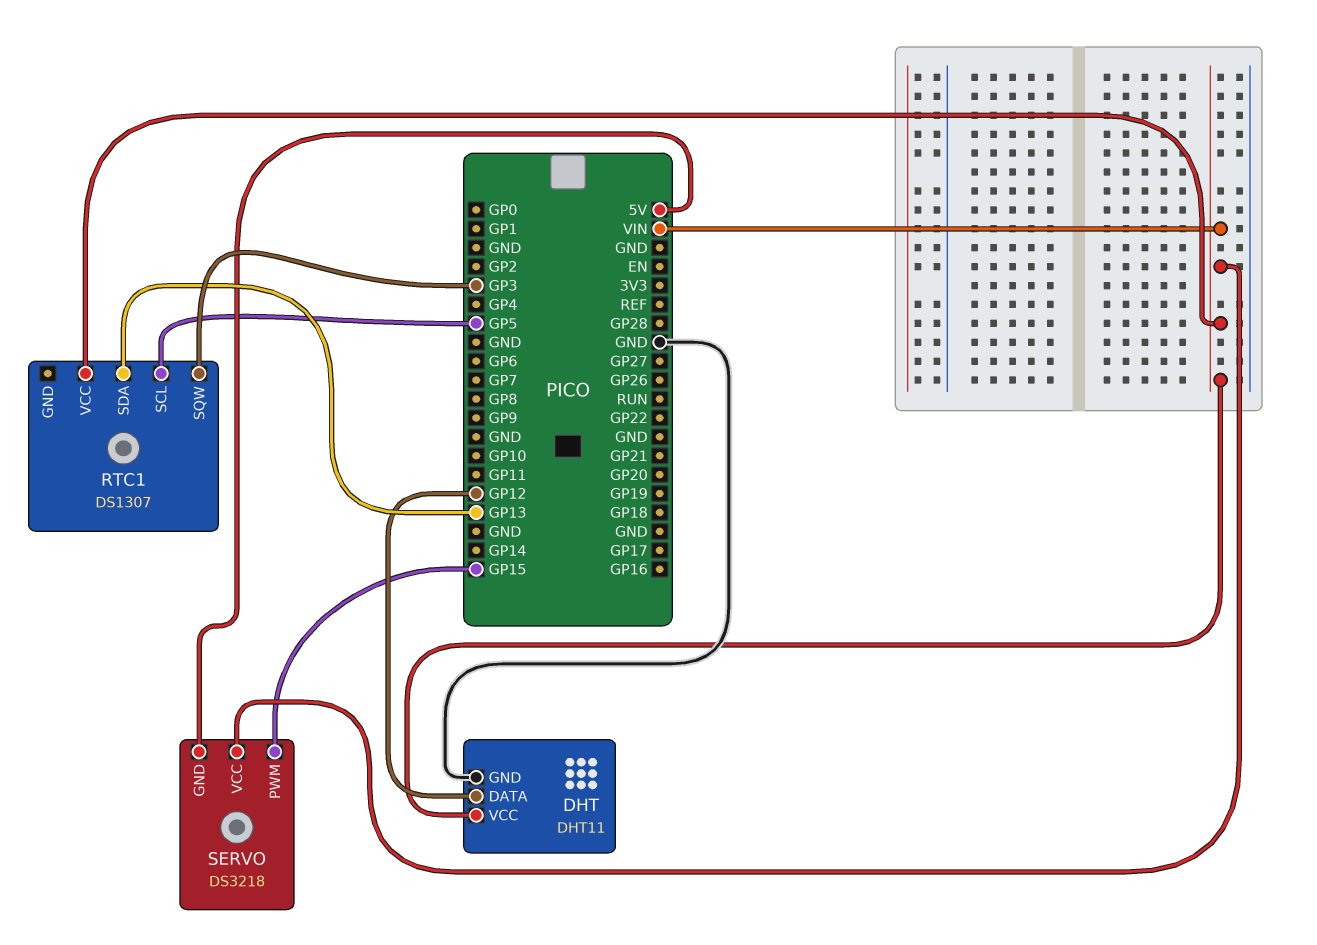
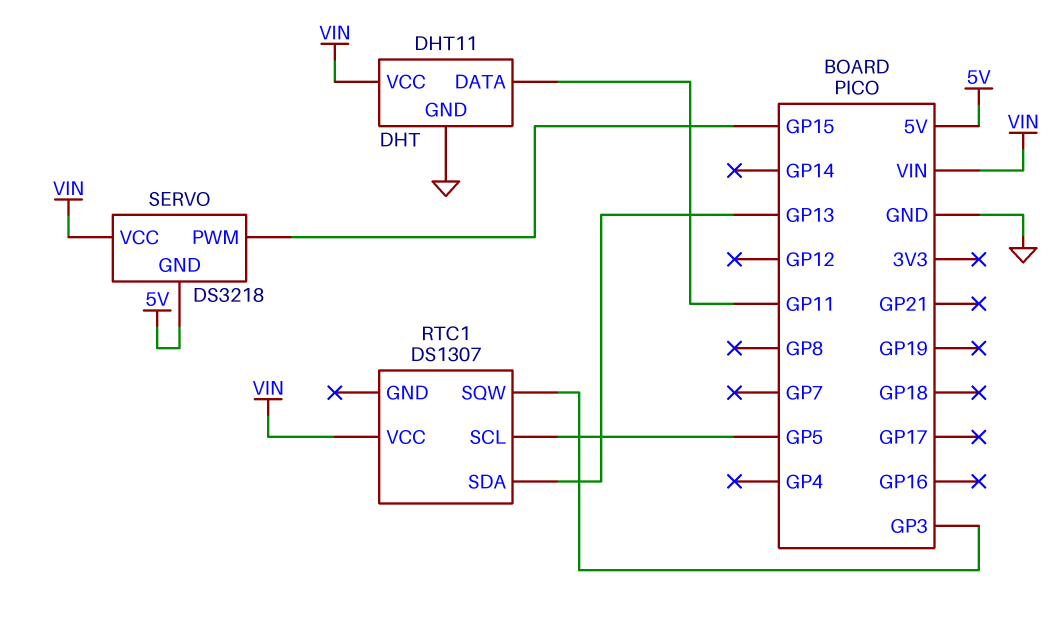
DHT pin DATA: GP12 -> GP11

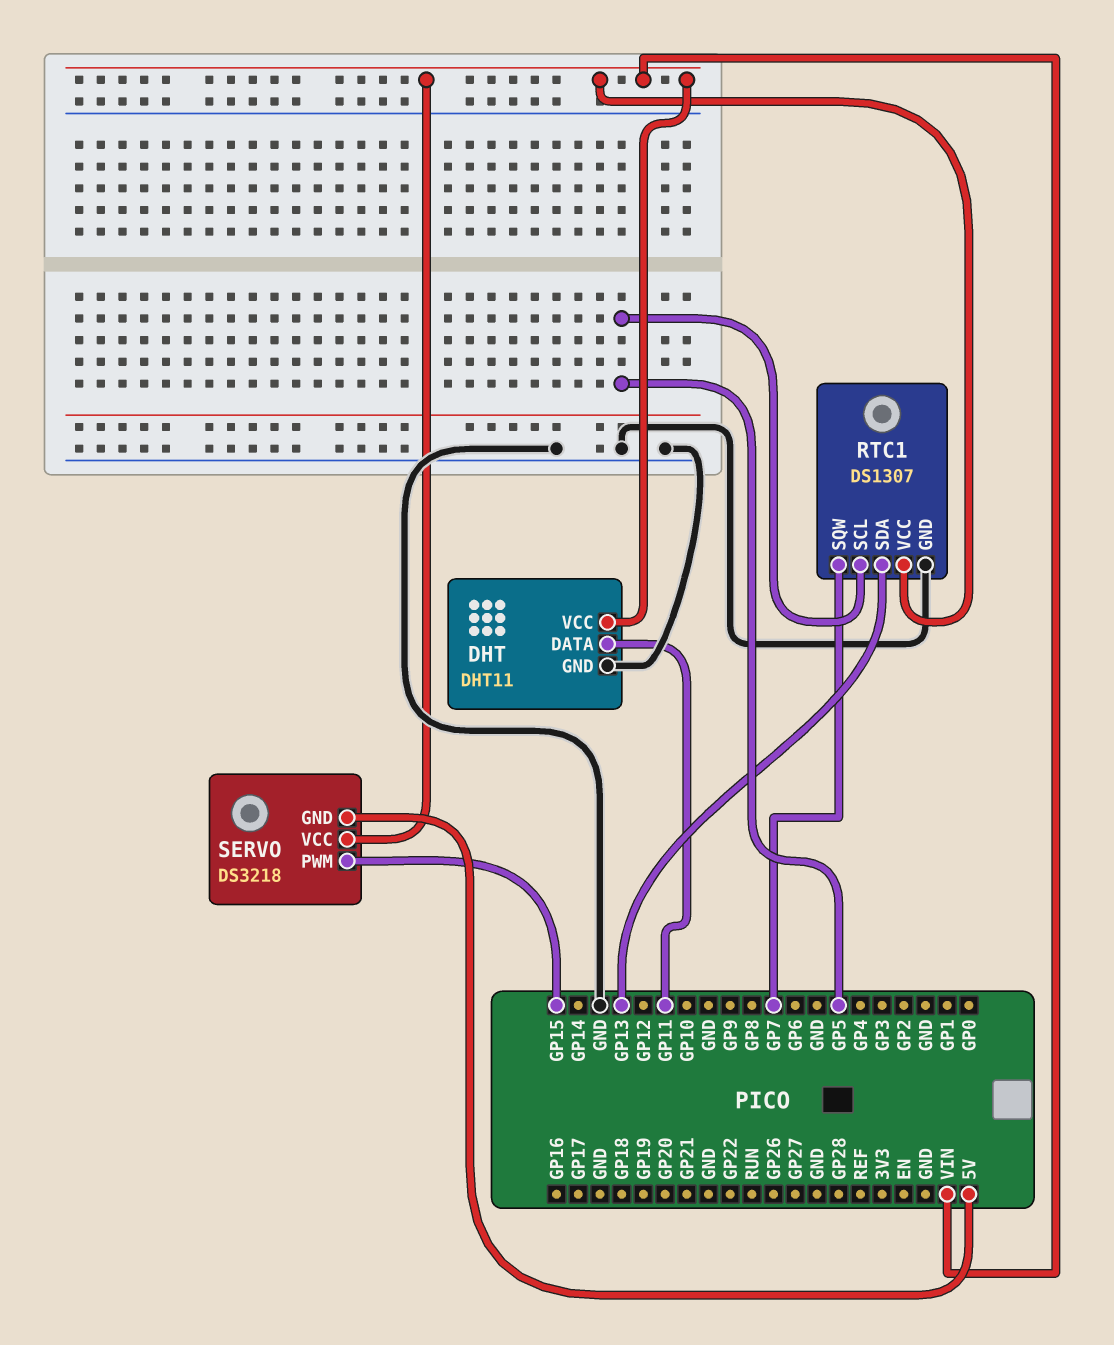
RTC1 pin GND: none -> GND
RTC1 pin SQW: GP3 -> GP7

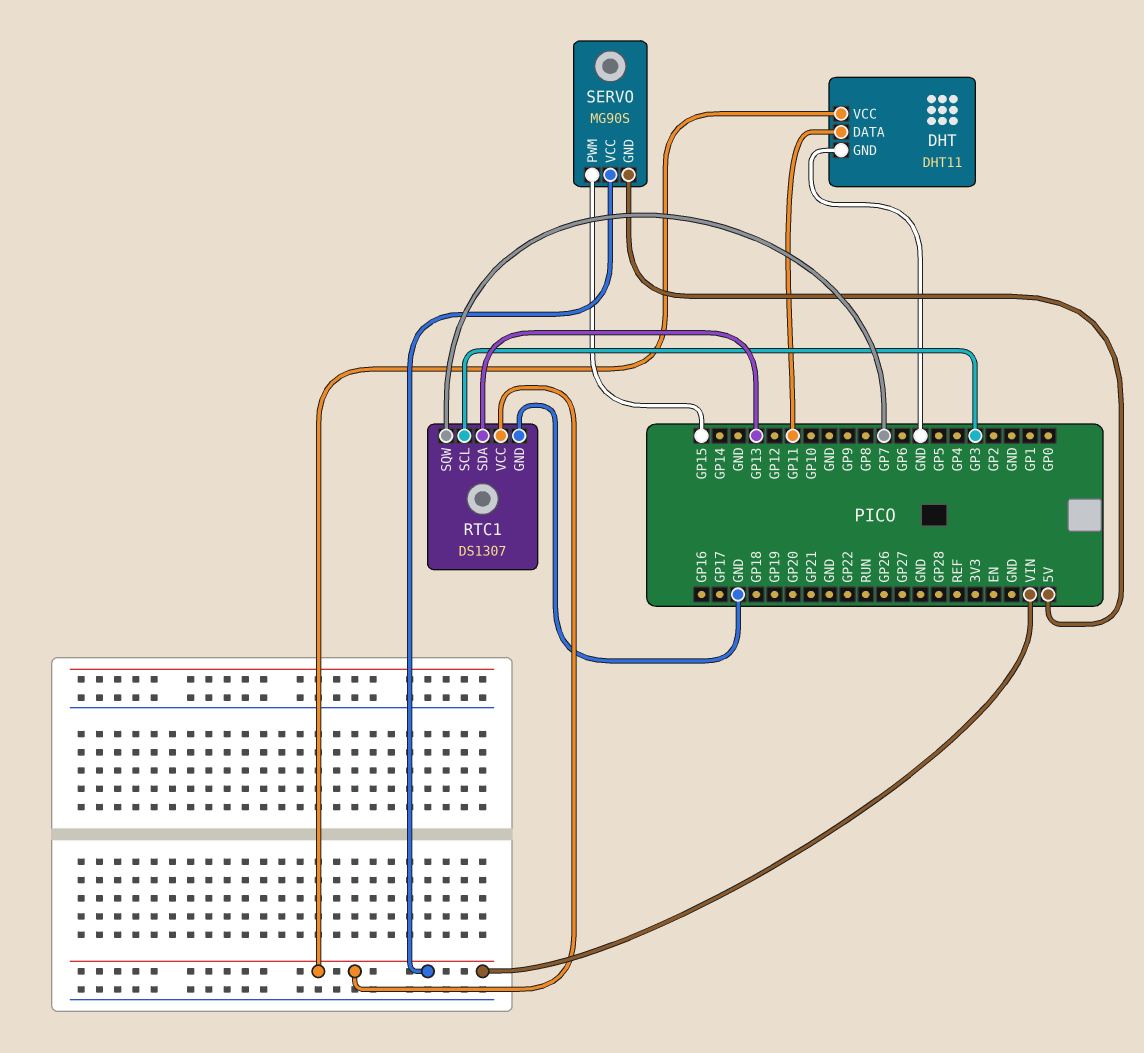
RTC1 pin SCL: GP5 -> GP3
SERVO: DS3218 -> MG90S

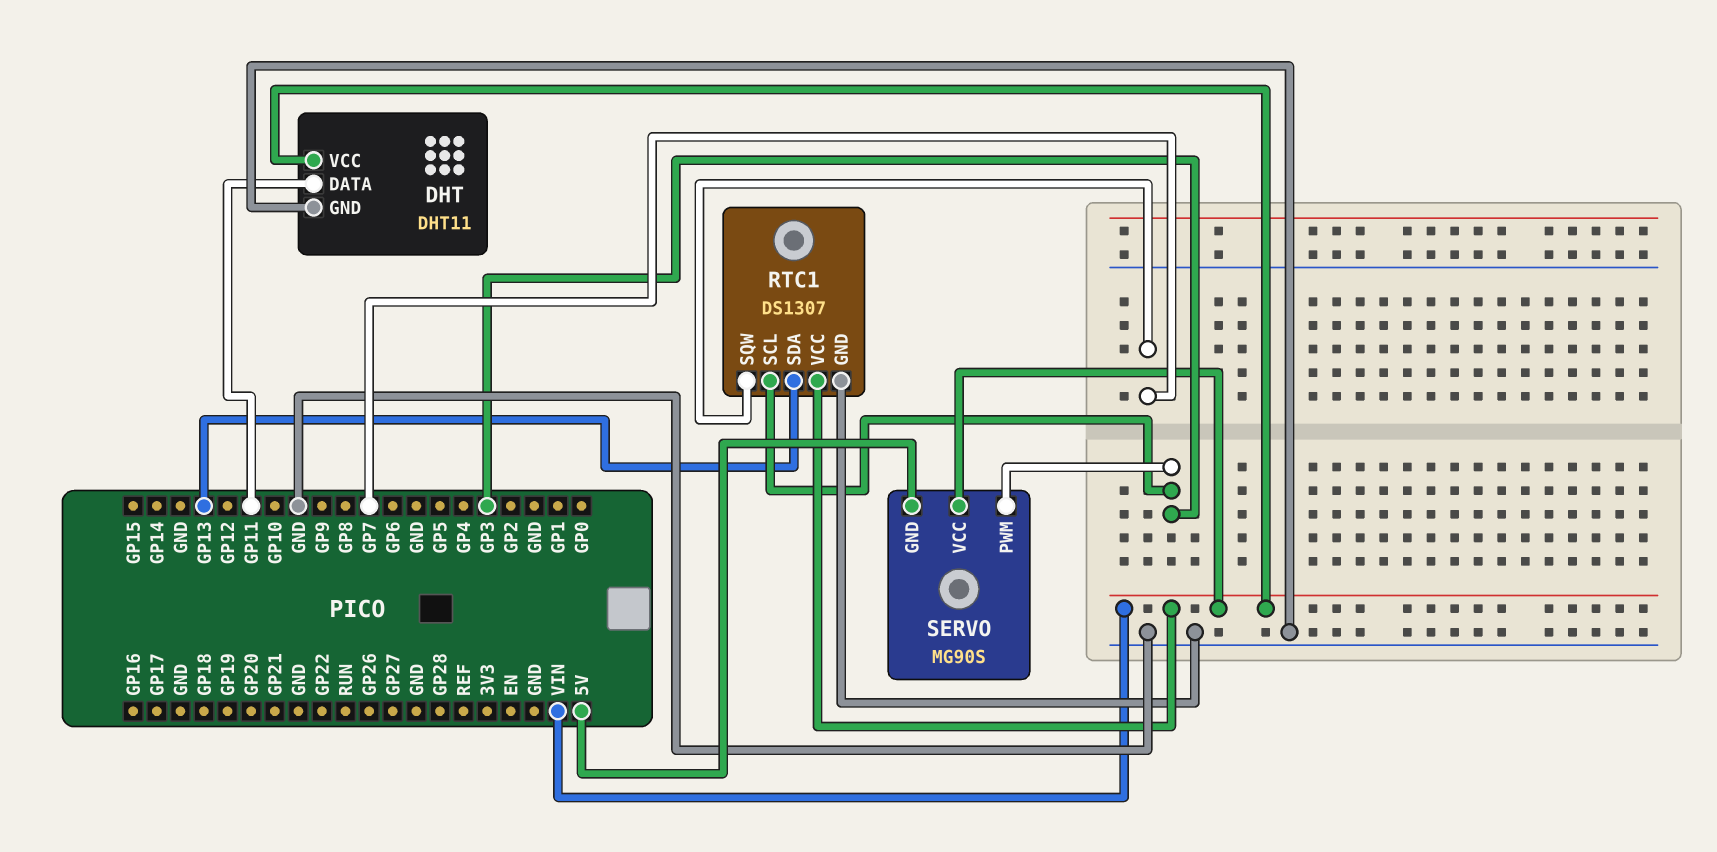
SERVO pin PWM: GP15 -> GP3

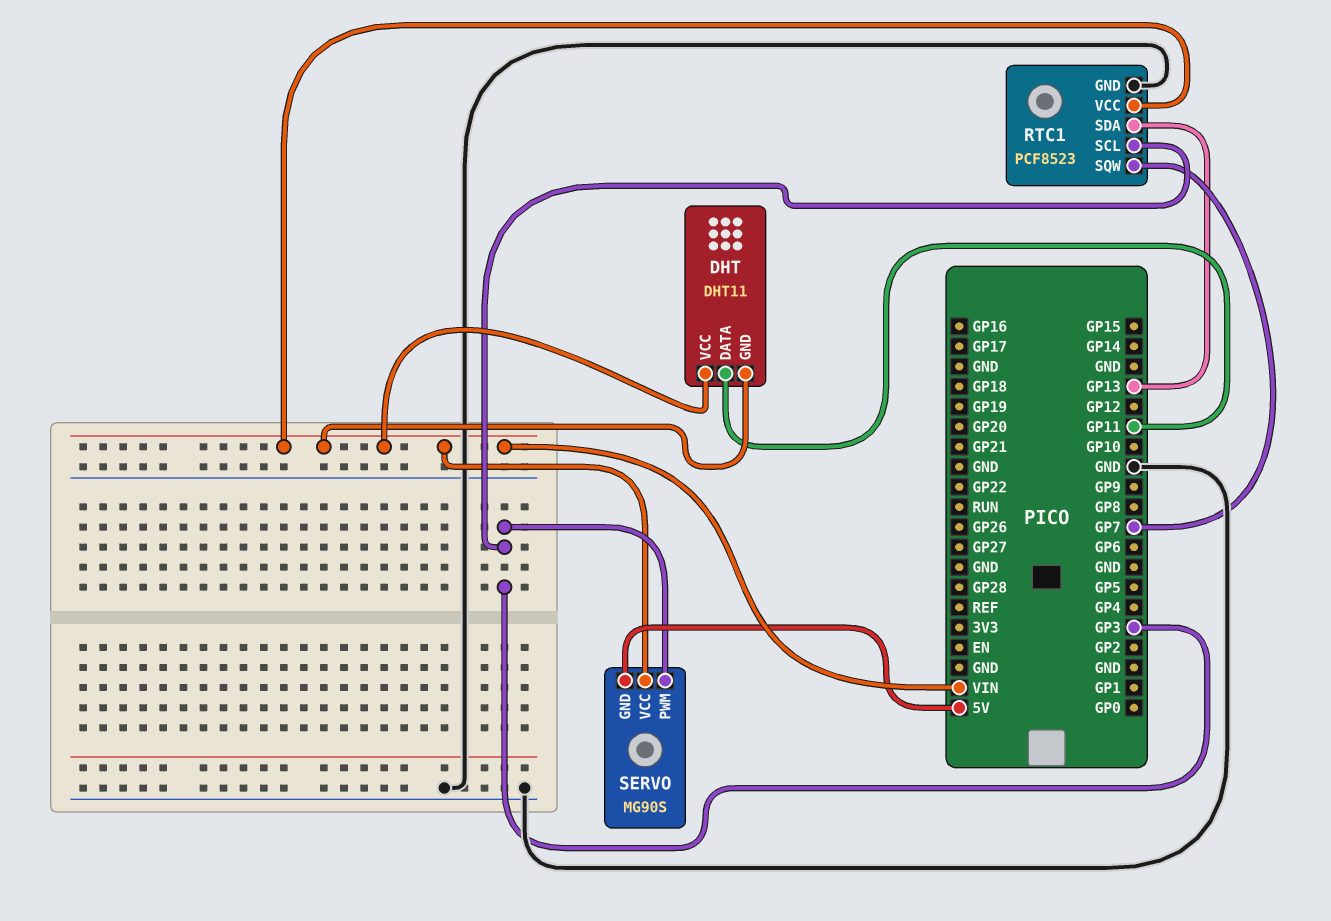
DHT pin GND: GND -> VIN
RTC1: DS1307 -> PCF8523

